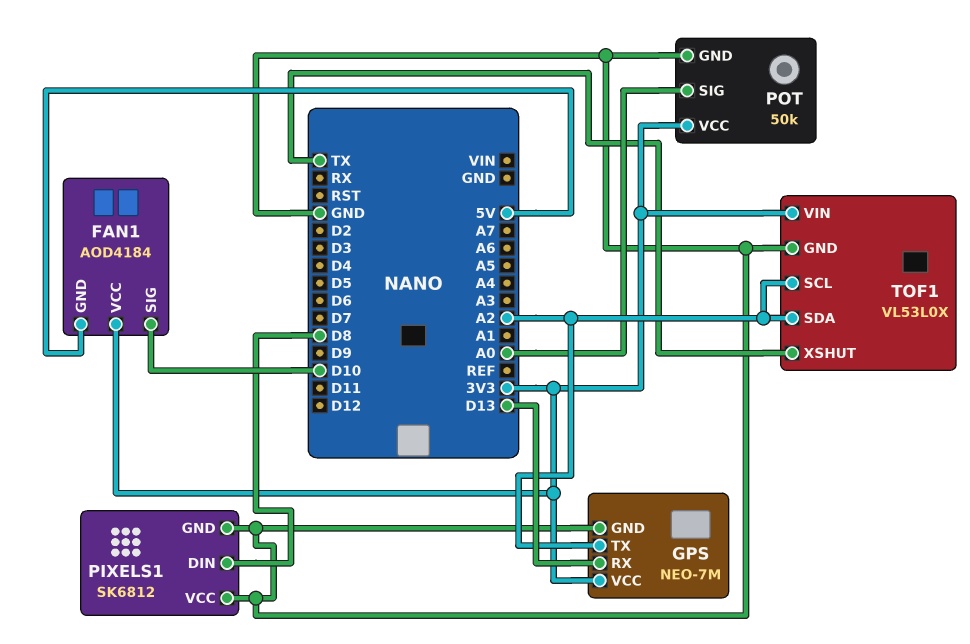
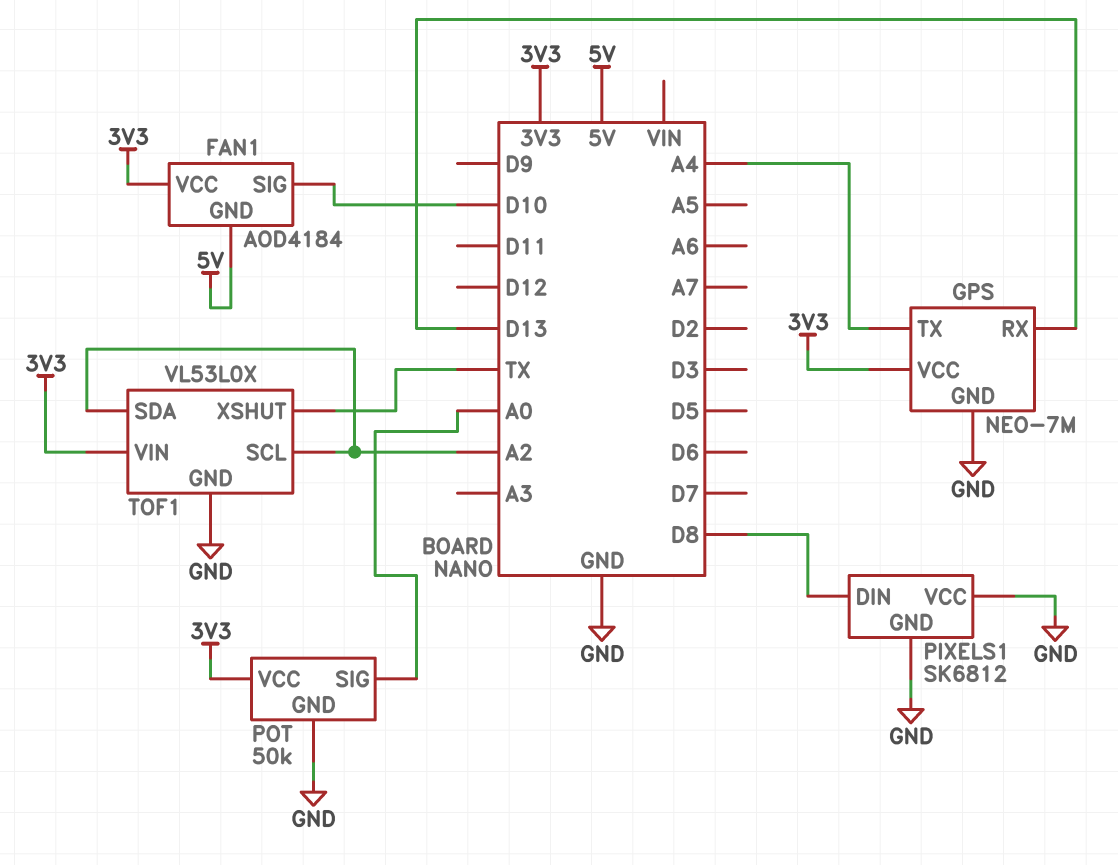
GPS pin TX: A2 -> A4

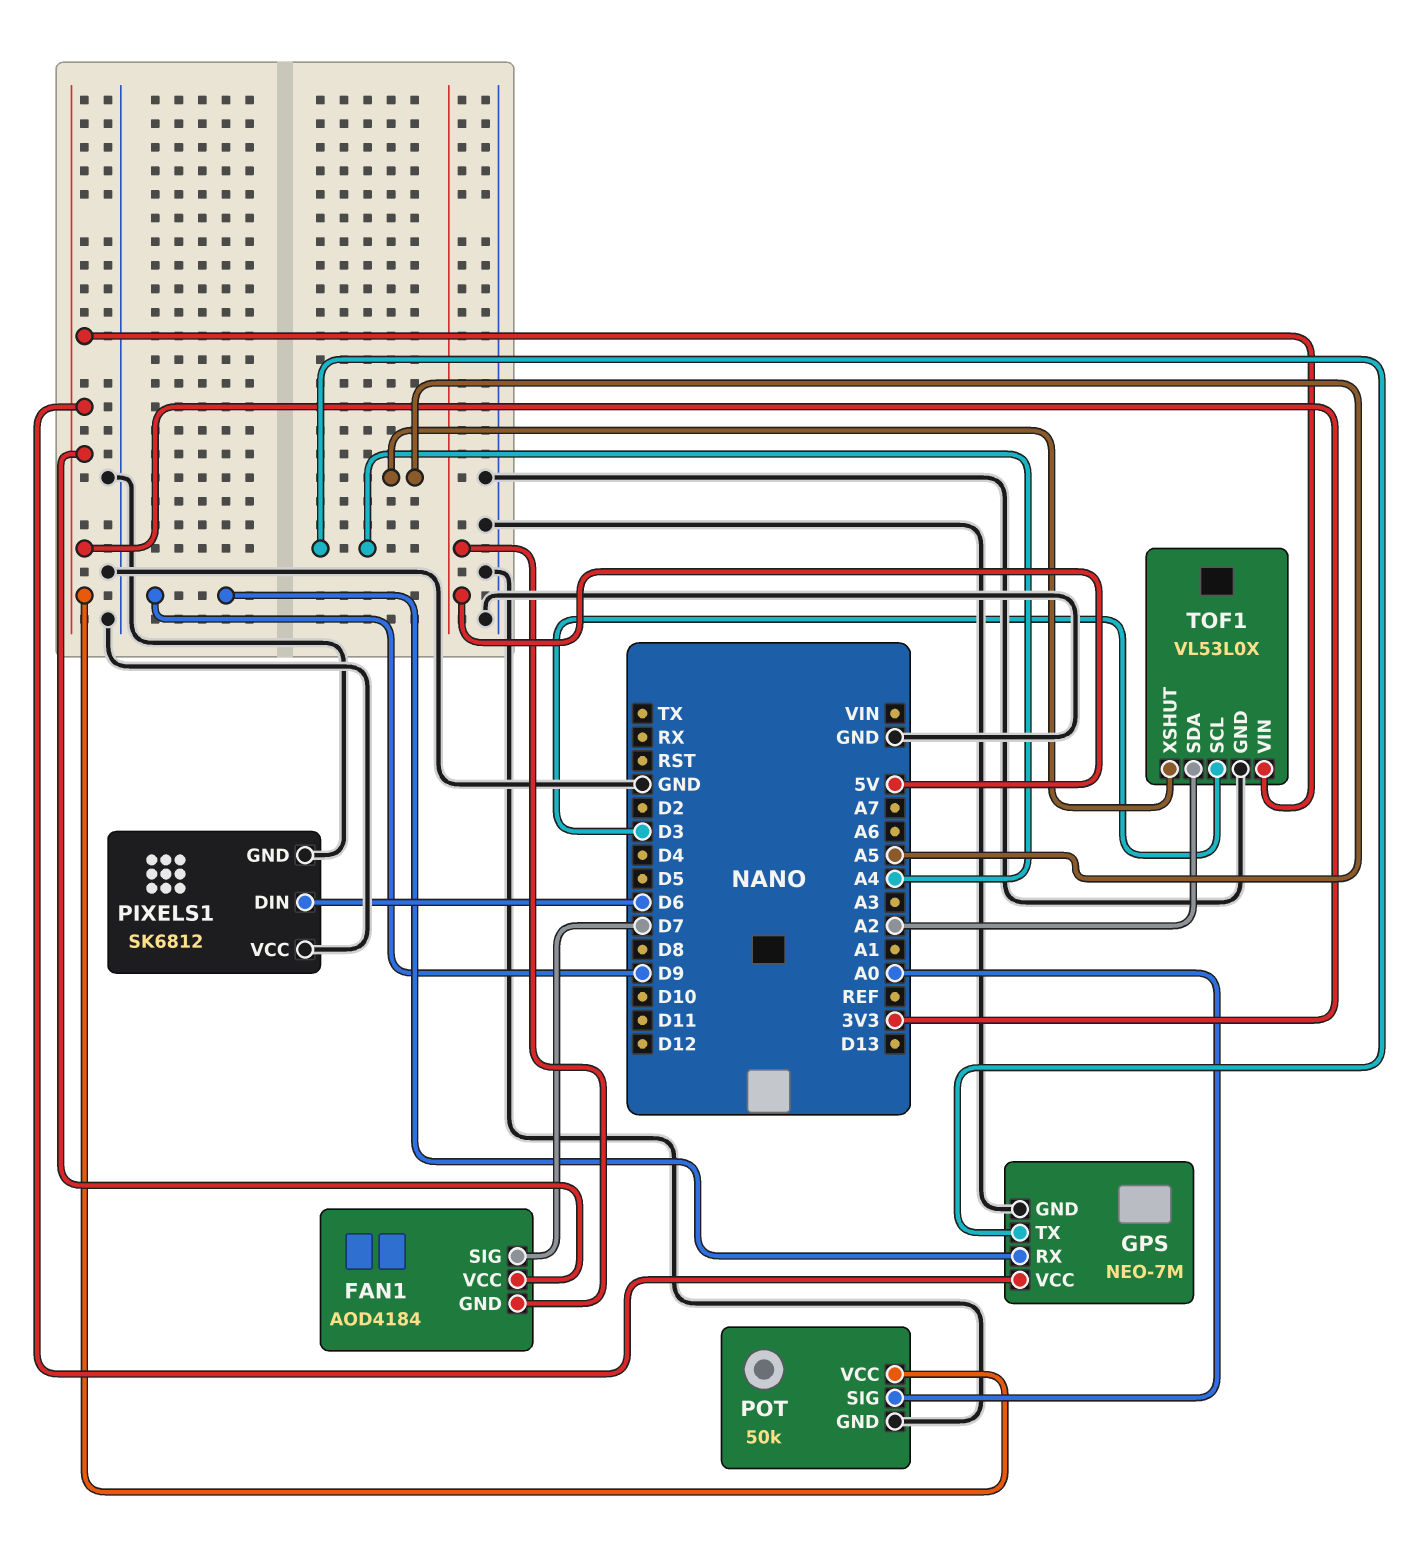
FAN1 pin SIG: D10 -> D7
GPS pin RX: D13 -> D9
PIXELS1 pin DIN: D8 -> D6
TOF1 pin SCL: A2 -> D3
TOF1 pin XSHUT: TX -> A5

